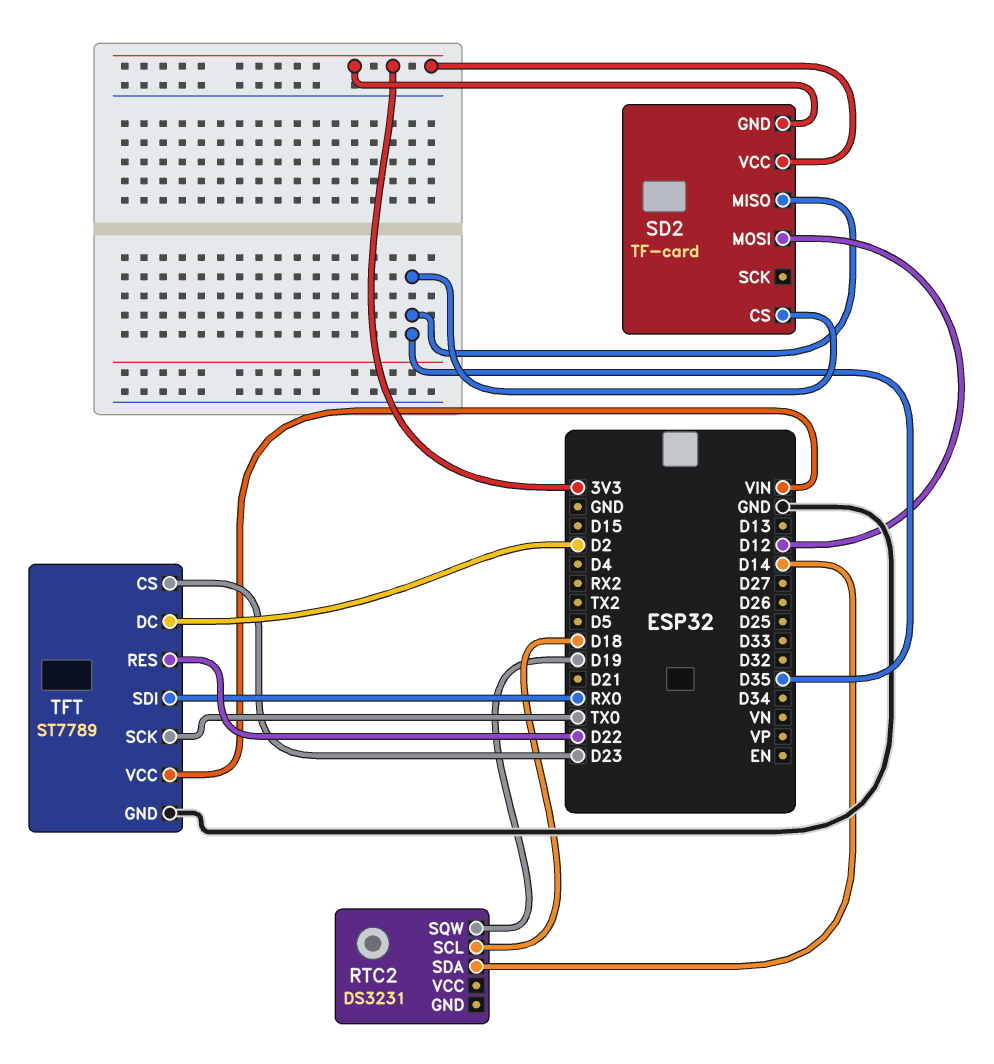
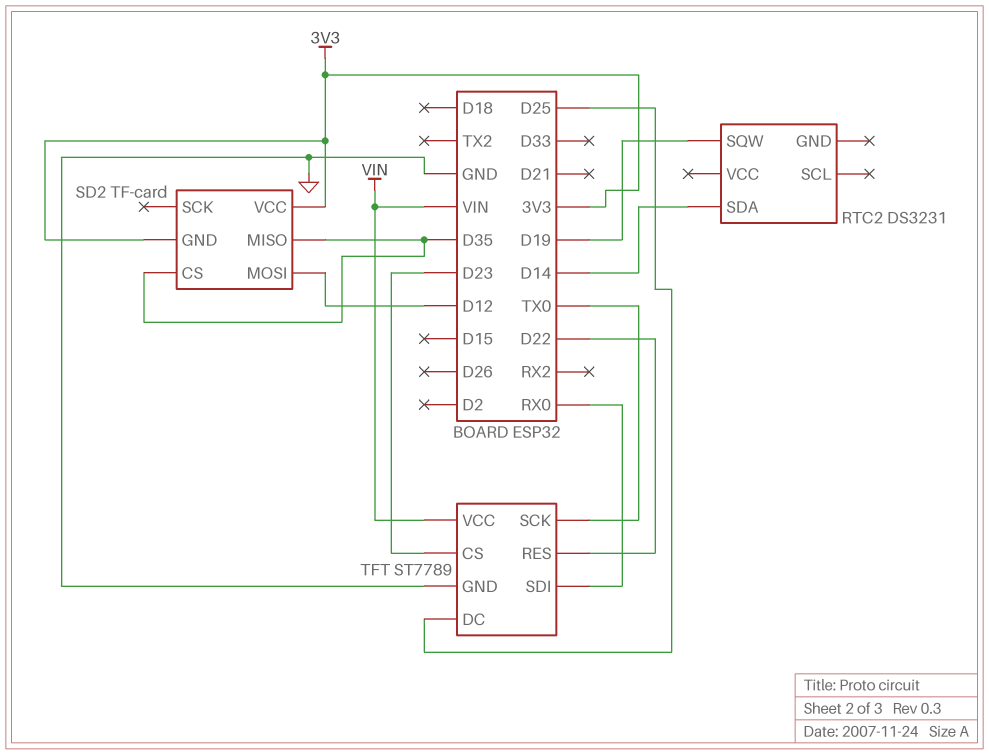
RTC2 pin SCL: D18 -> none
TFT pin DC: D2 -> D25

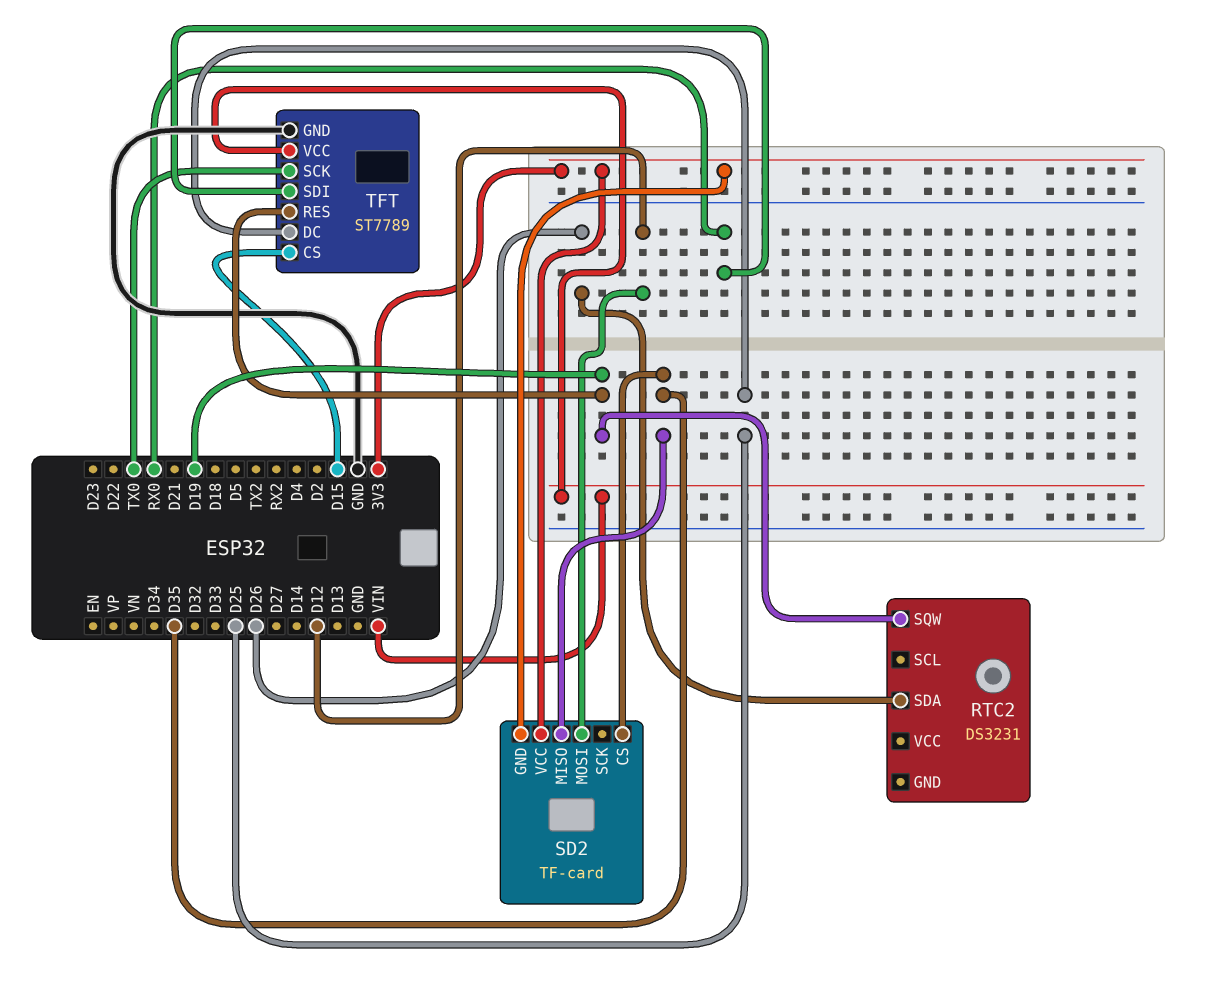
RTC2 pin SDA: D14 -> D26
TFT pin CS: D23 -> D15
TFT pin RES: D22 -> D19

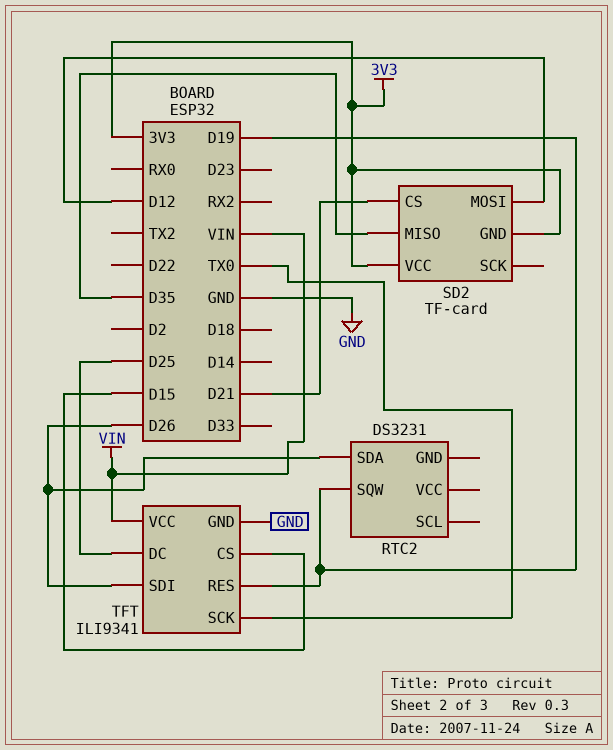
SD2 pin CS: D35 -> D21
TFT: ST7789 -> ILI9341
TFT pin SDI: RX0 -> D26

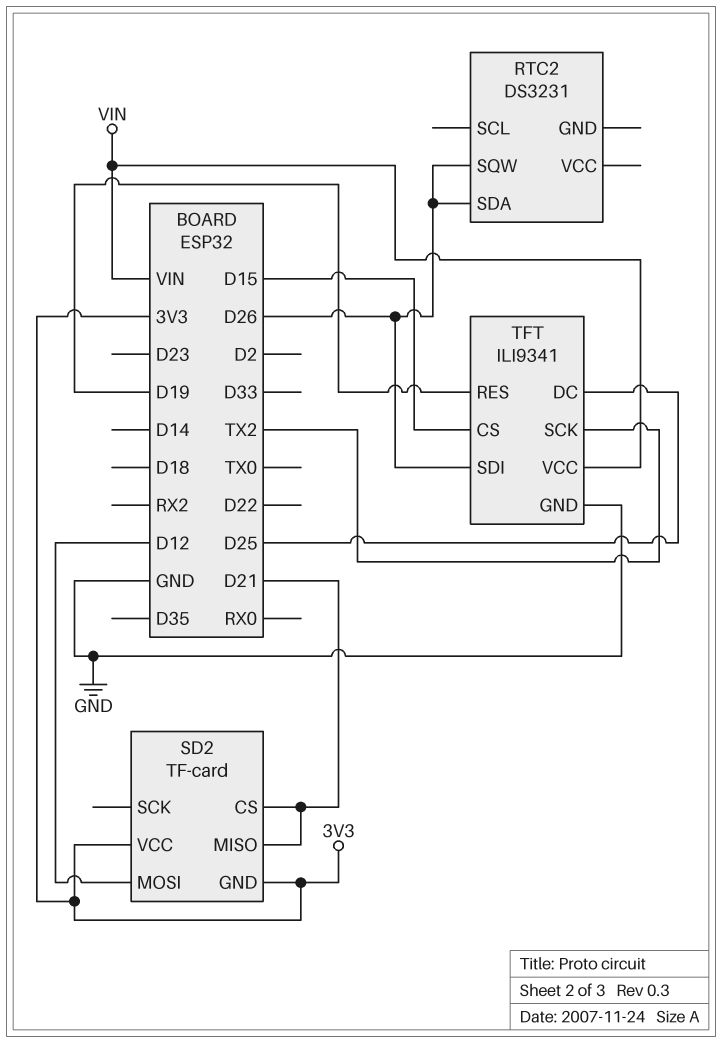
RTC2 pin SQW: D19 -> D26
SD2 pin MISO: D35 -> D21
TFT pin SCK: TX0 -> TX2

